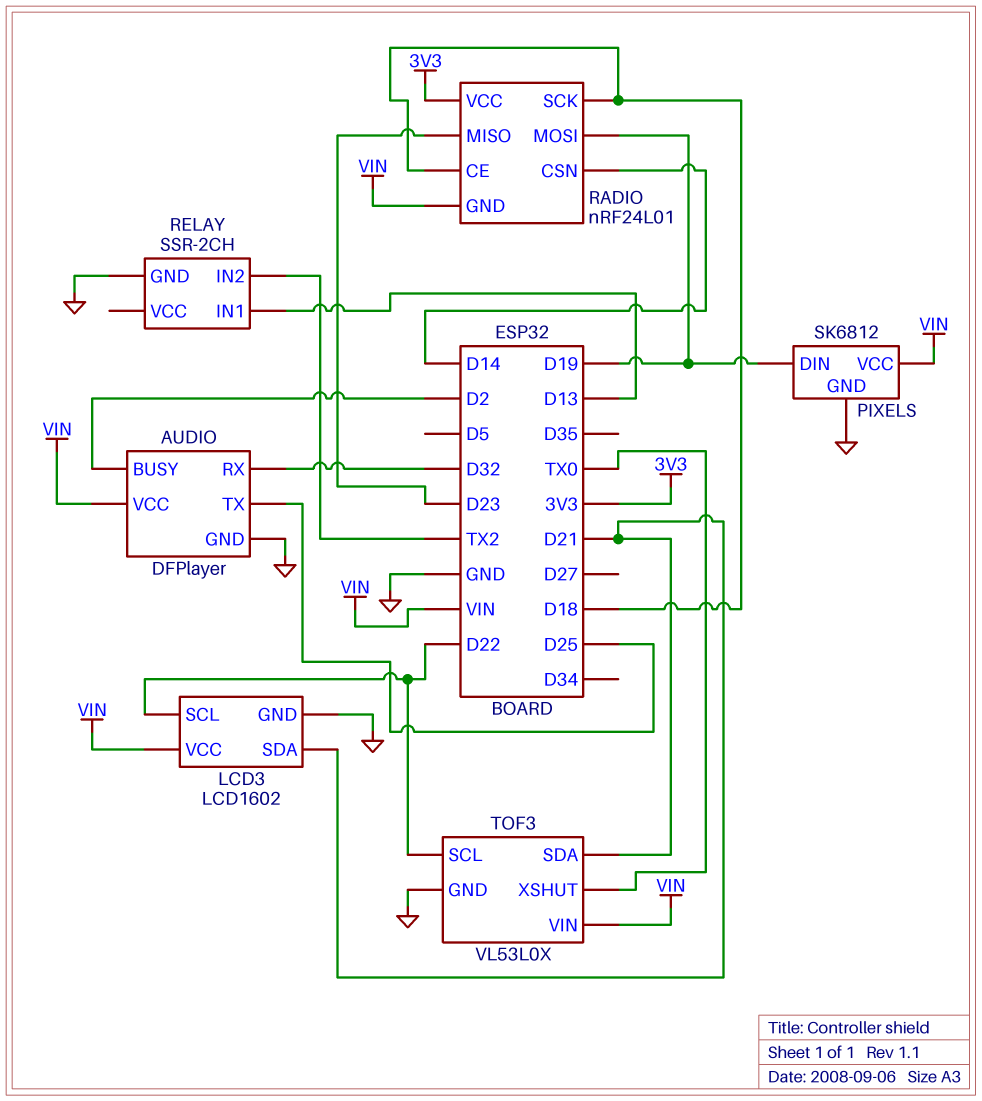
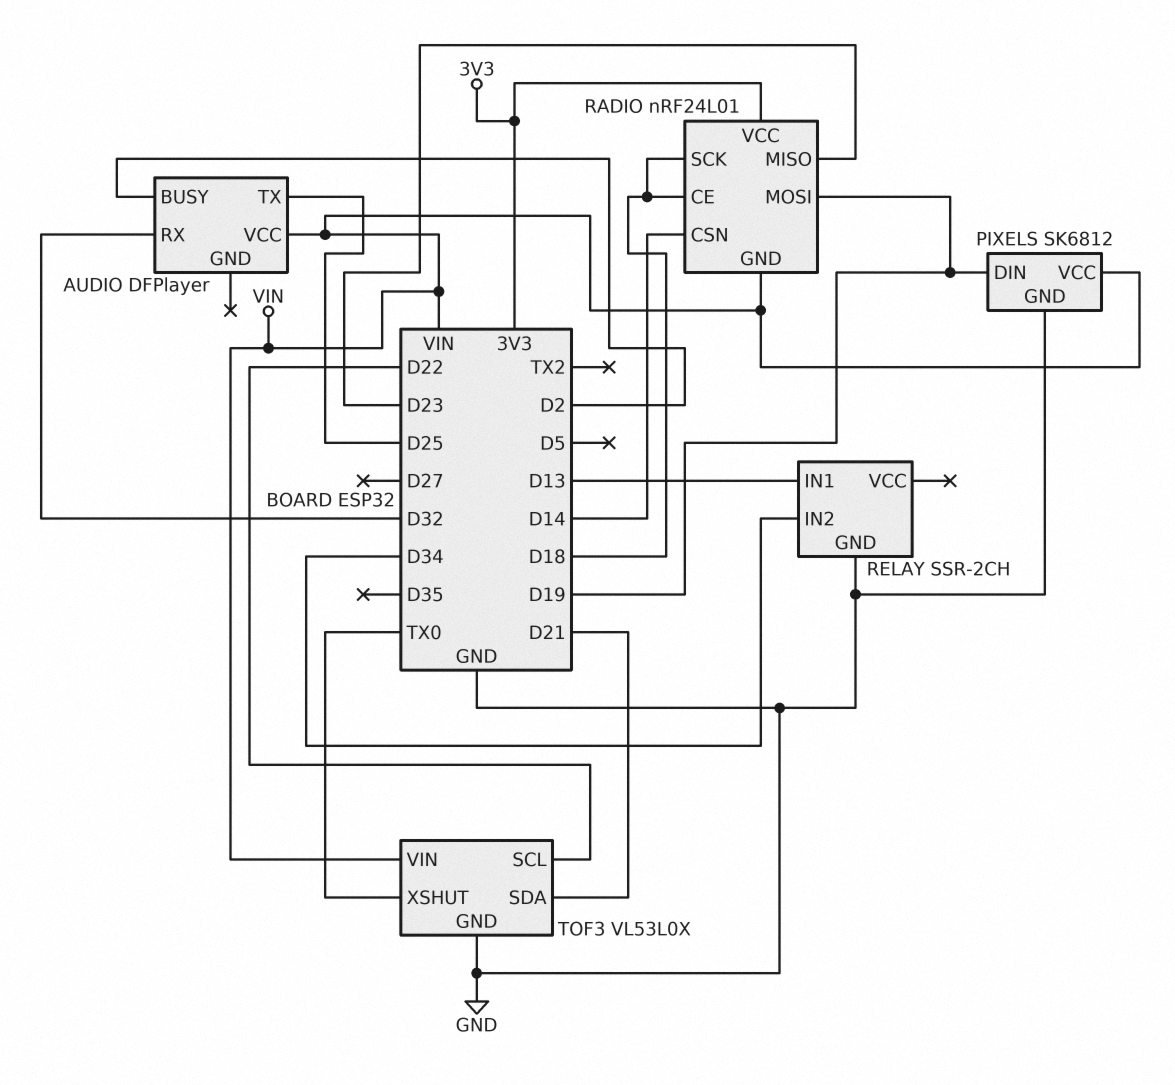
AUDIO pin GND: GND -> none
LCD3: LCD1602 -> none
LCD3 pin GND: GND -> none
LCD3 pin SCL: D22 -> none
LCD3 pin SDA: D21 -> none
LCD3 pin VCC: VIN -> none
RELAY pin IN2: TX2 -> D34

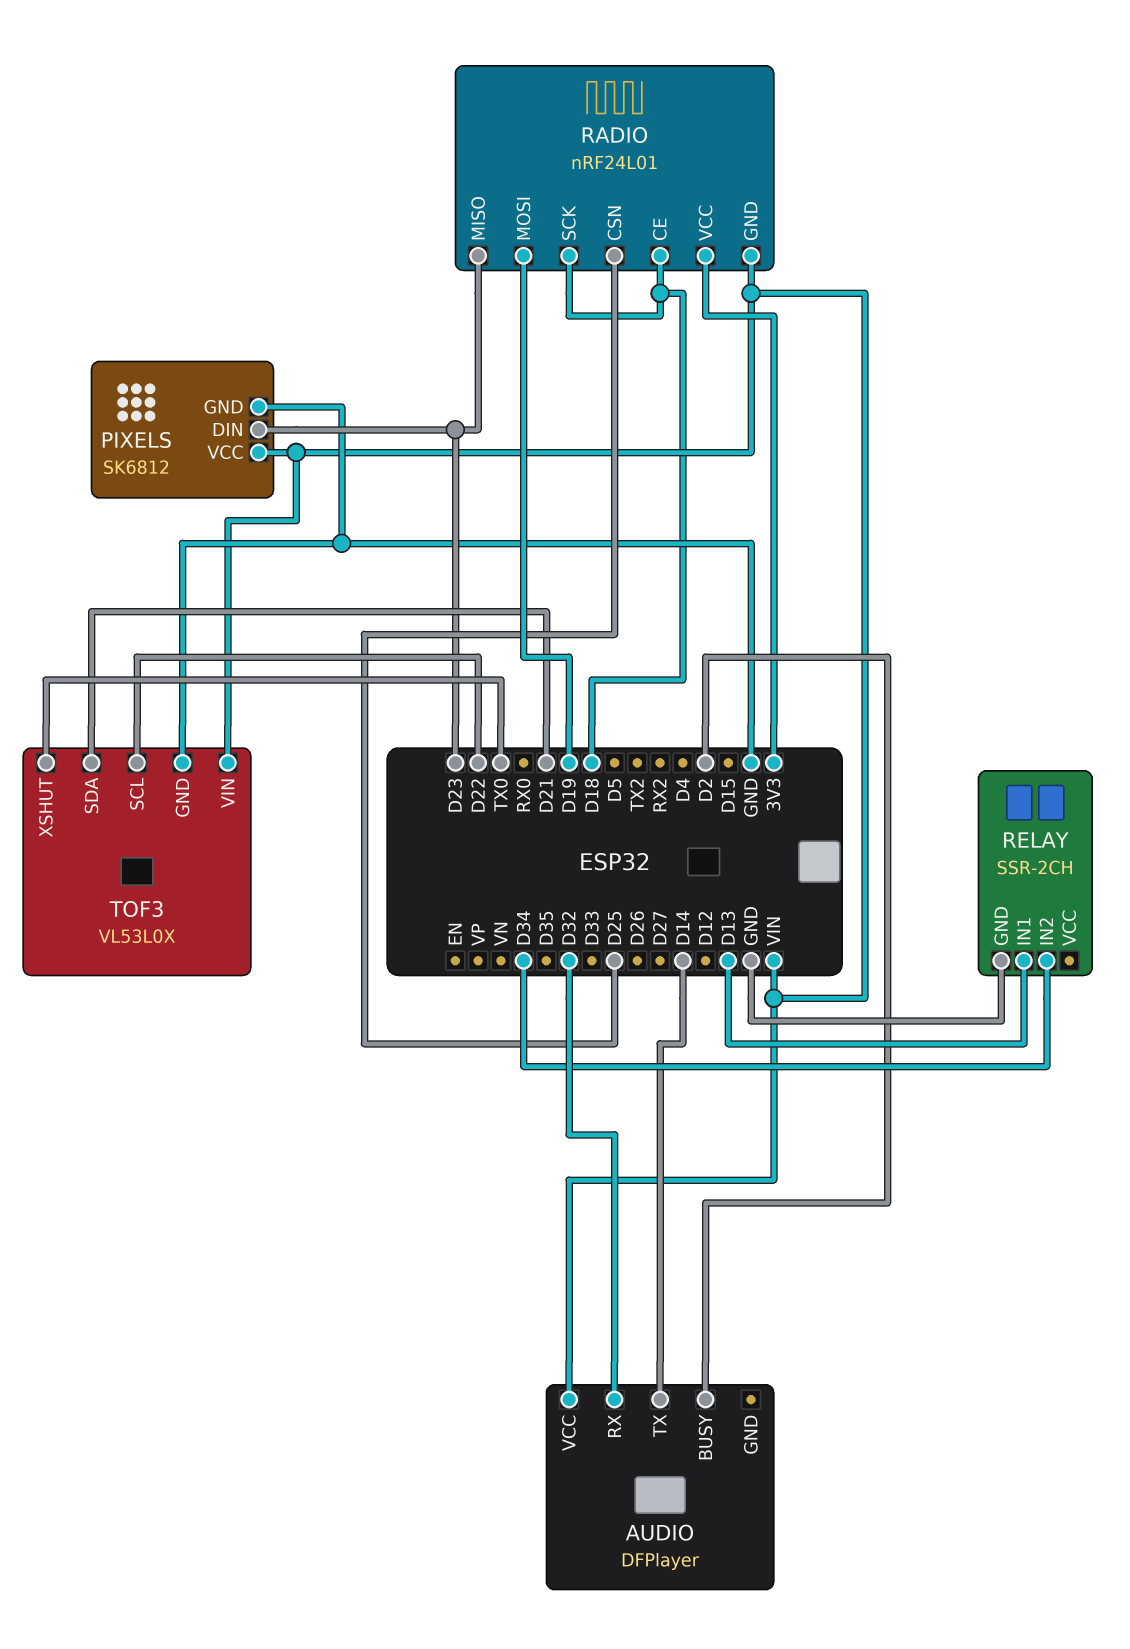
AUDIO pin TX: D25 -> D14
PIXELS pin DIN: D19 -> D23
RADIO pin CSN: D14 -> D25

